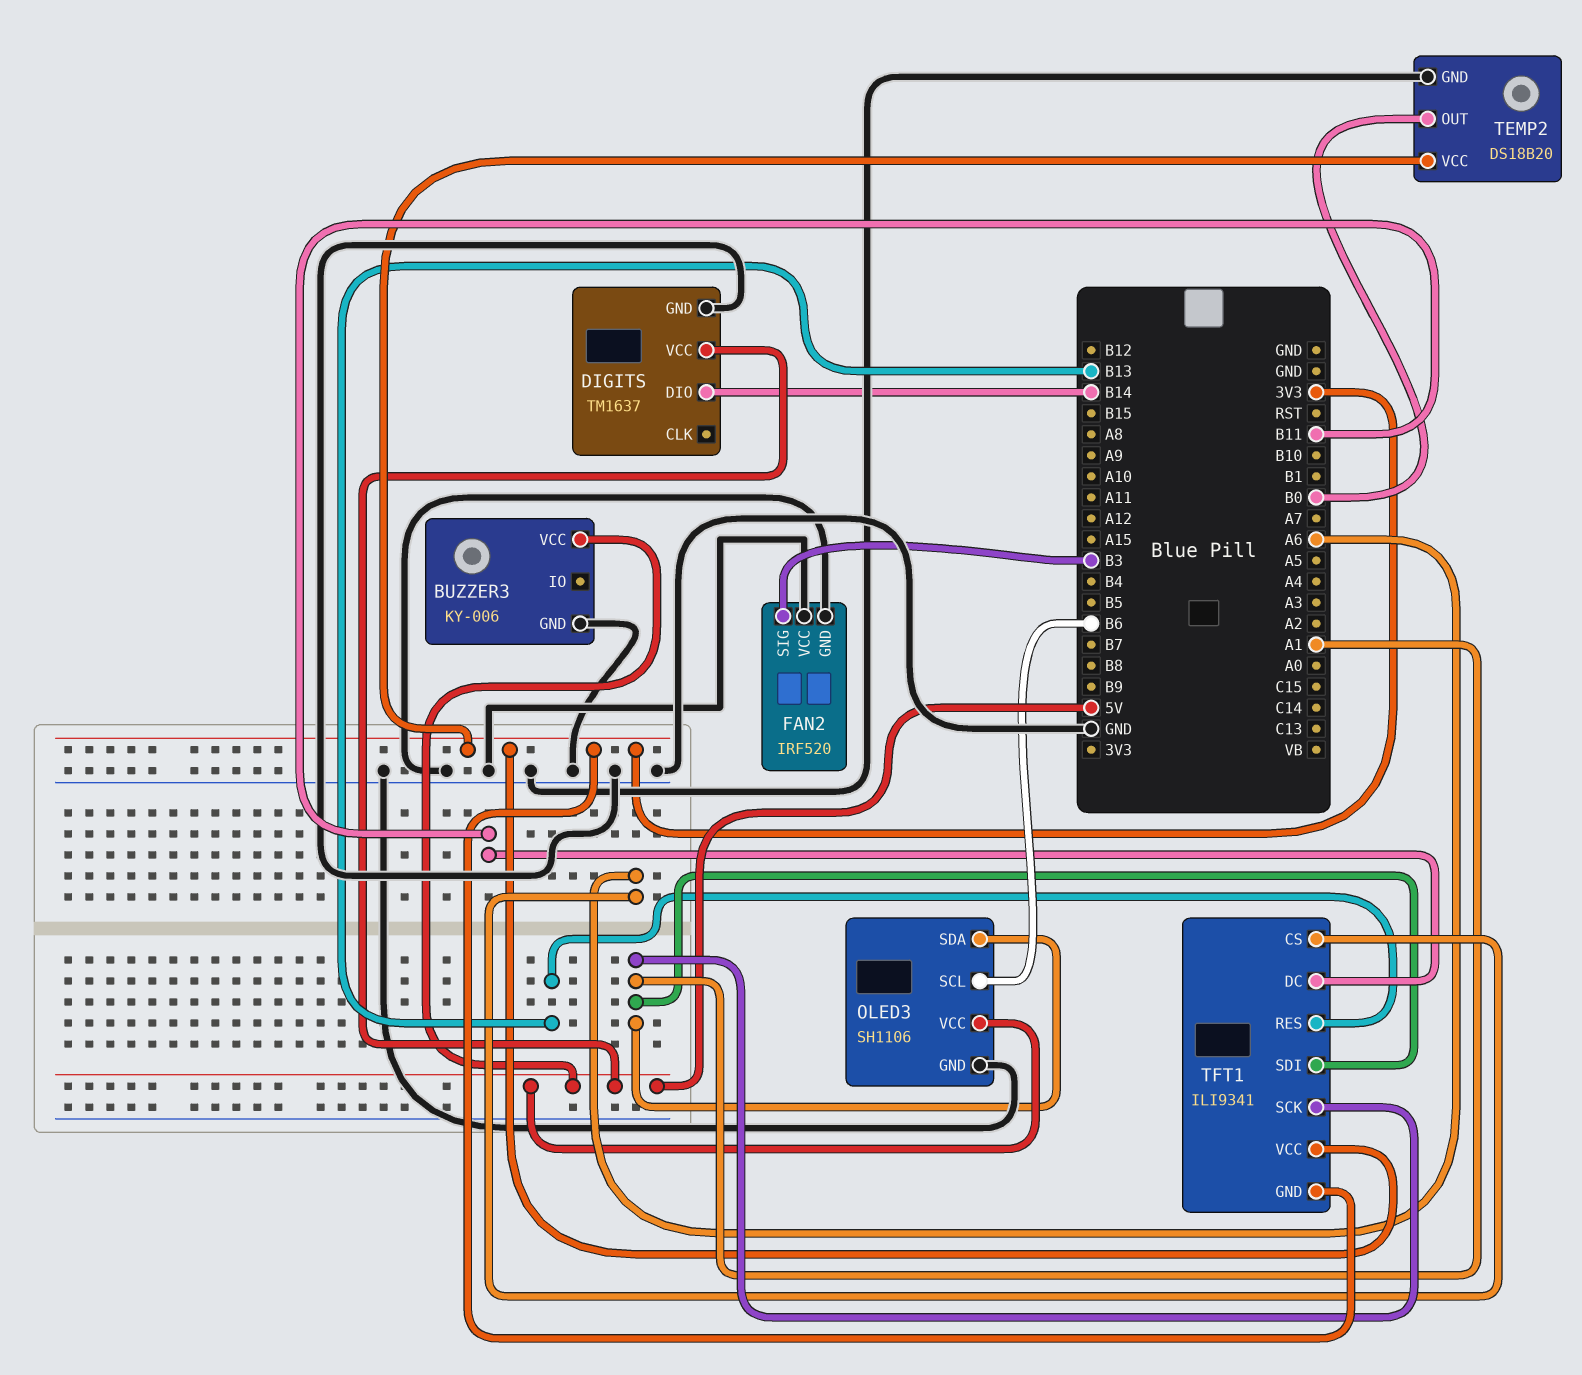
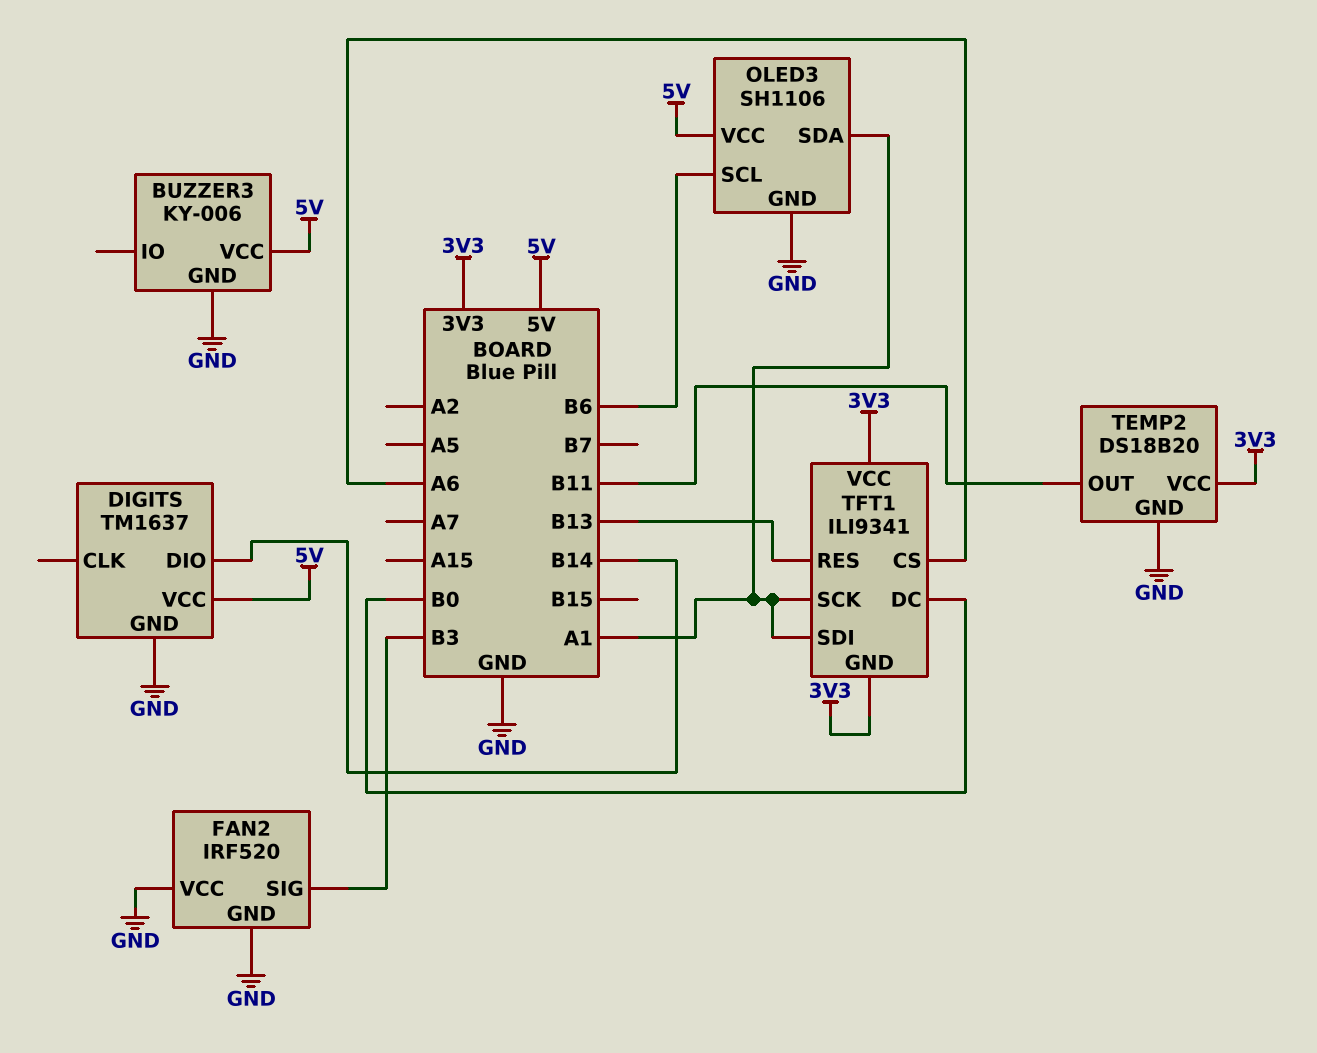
TEMP2 pin OUT: B0 -> B11
TFT1 pin DC: B11 -> B0

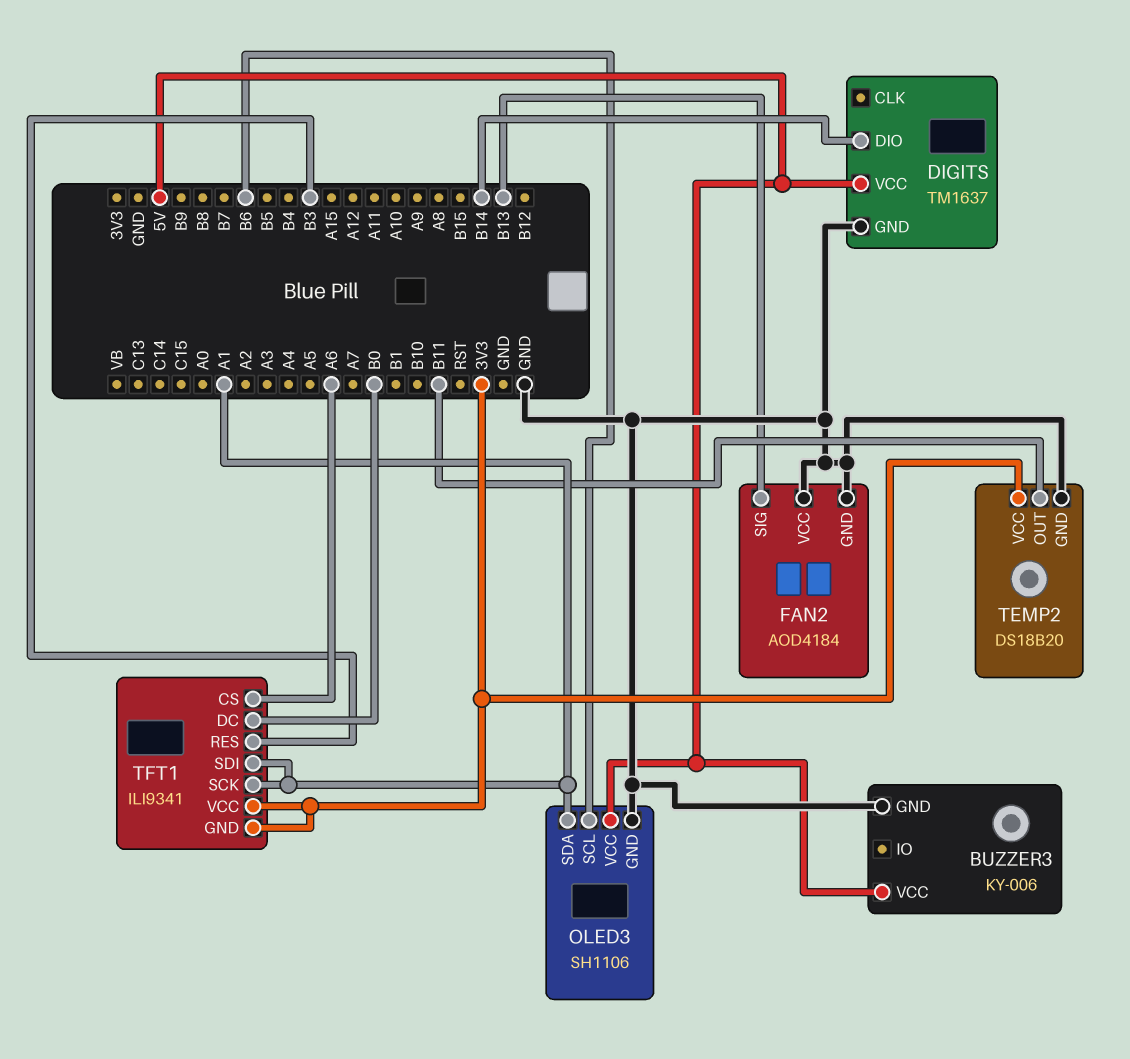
FAN2: IRF520 -> AOD4184
FAN2 pin SIG: B3 -> B13
TFT1 pin RES: B13 -> B3

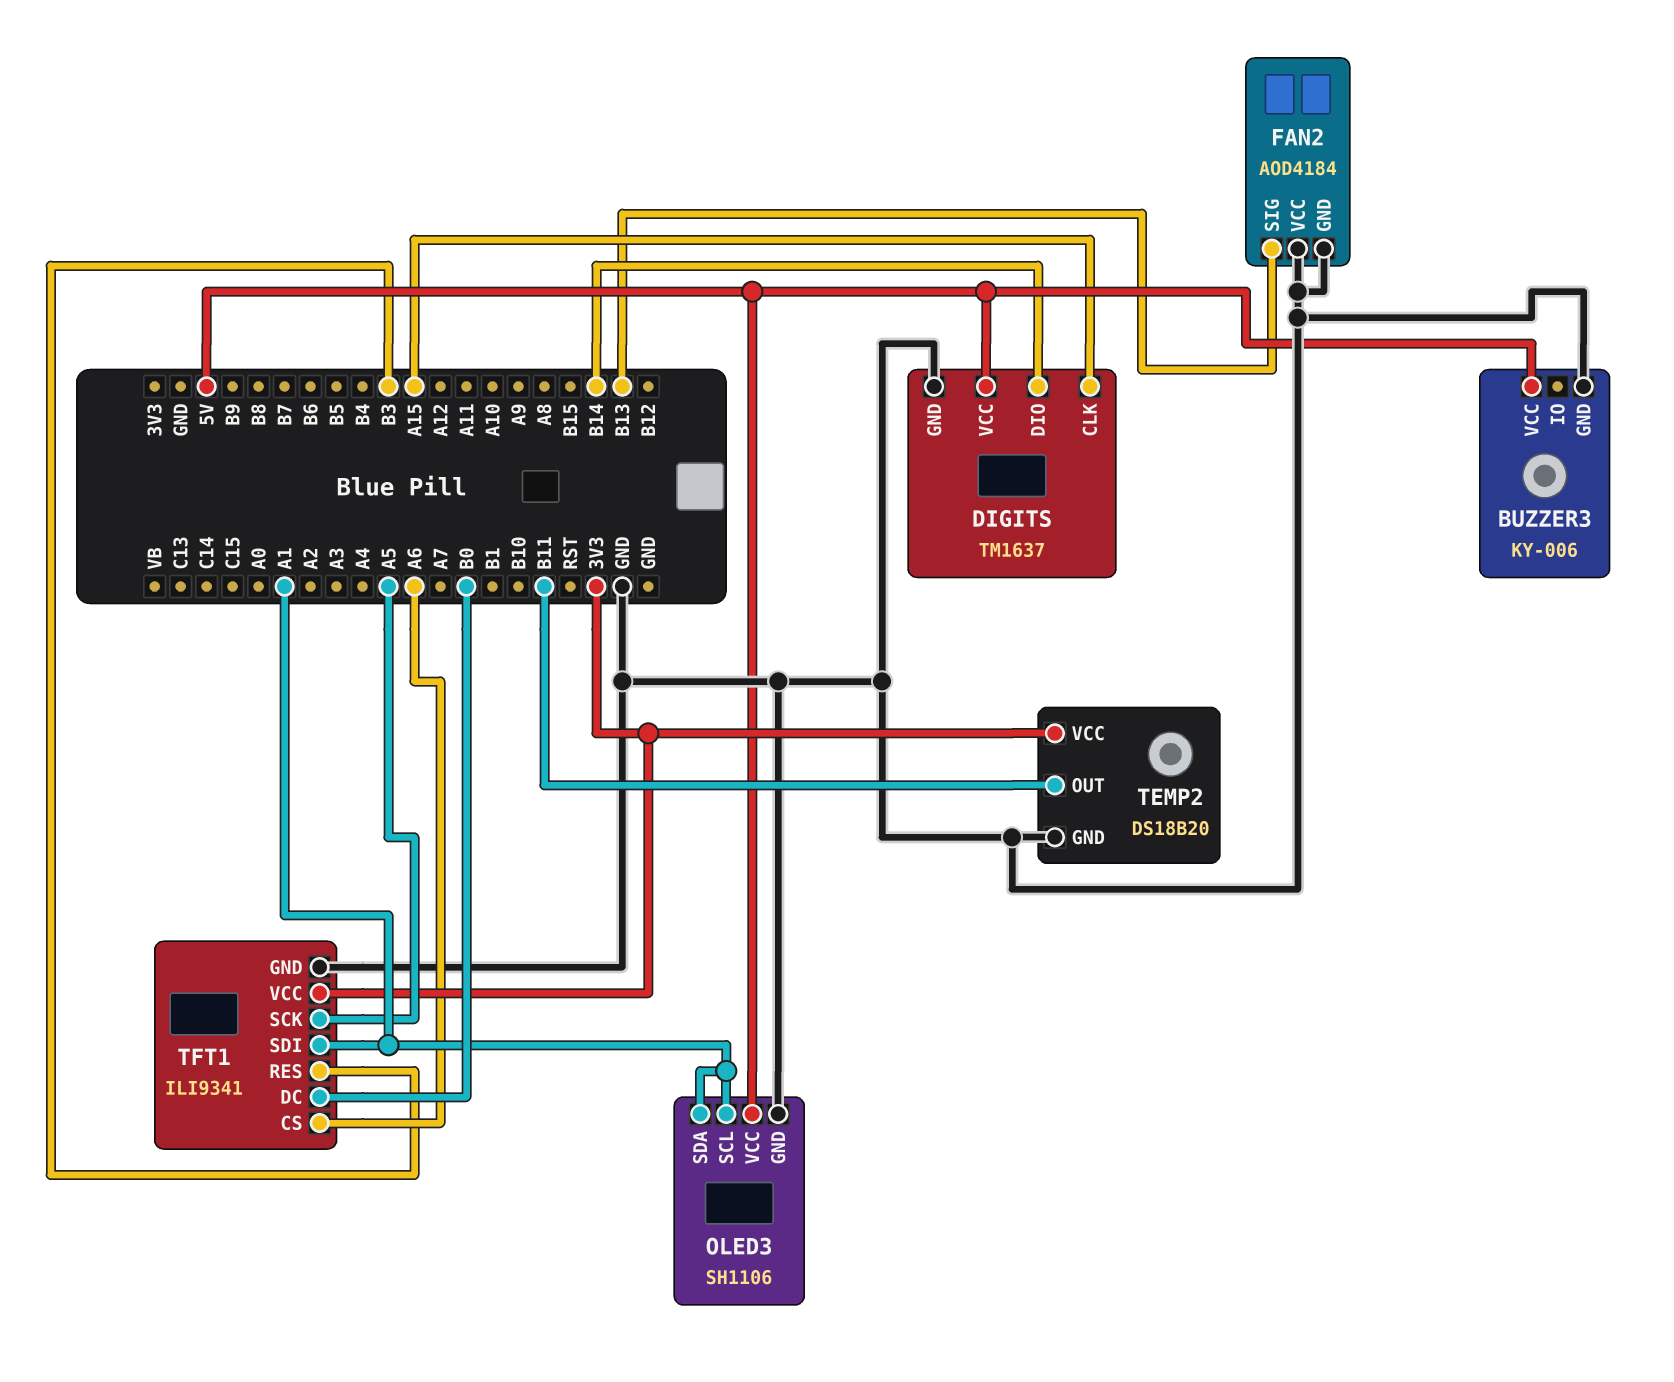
DIGITS pin CLK: none -> A15
OLED3 pin SCL: B6 -> A1
TFT1 pin GND: 3V3 -> GND
TFT1 pin SCK: A1 -> A5

